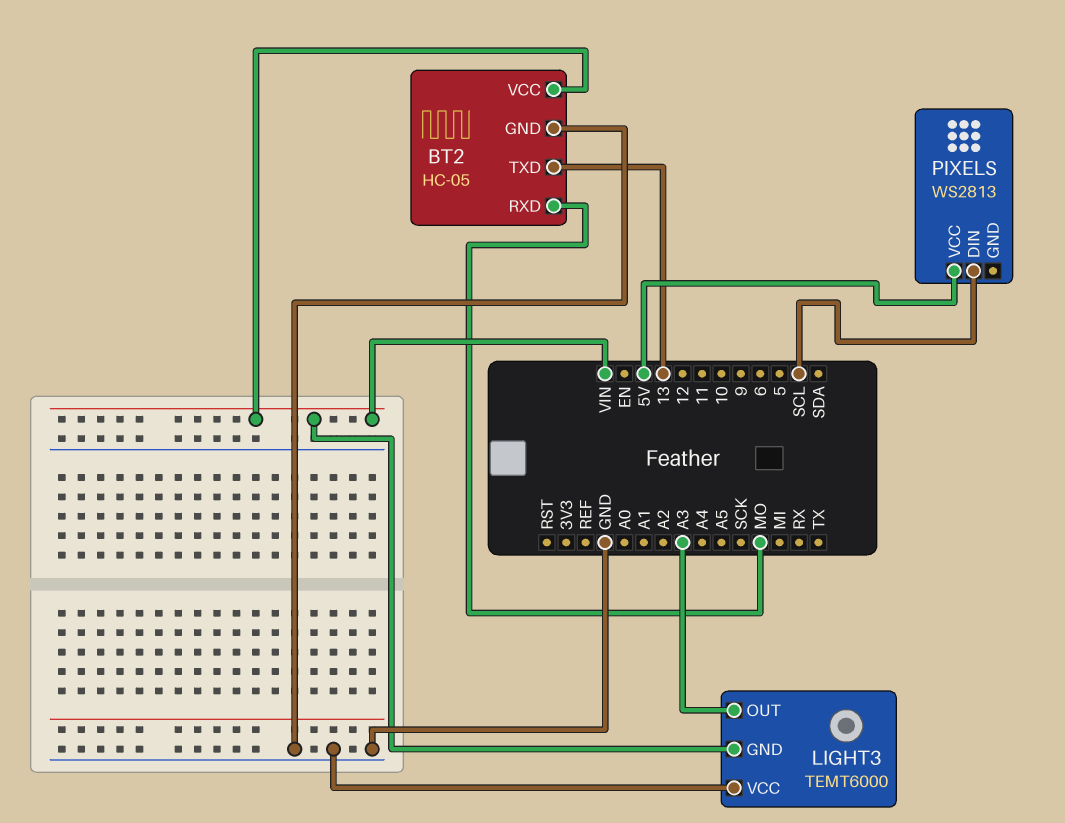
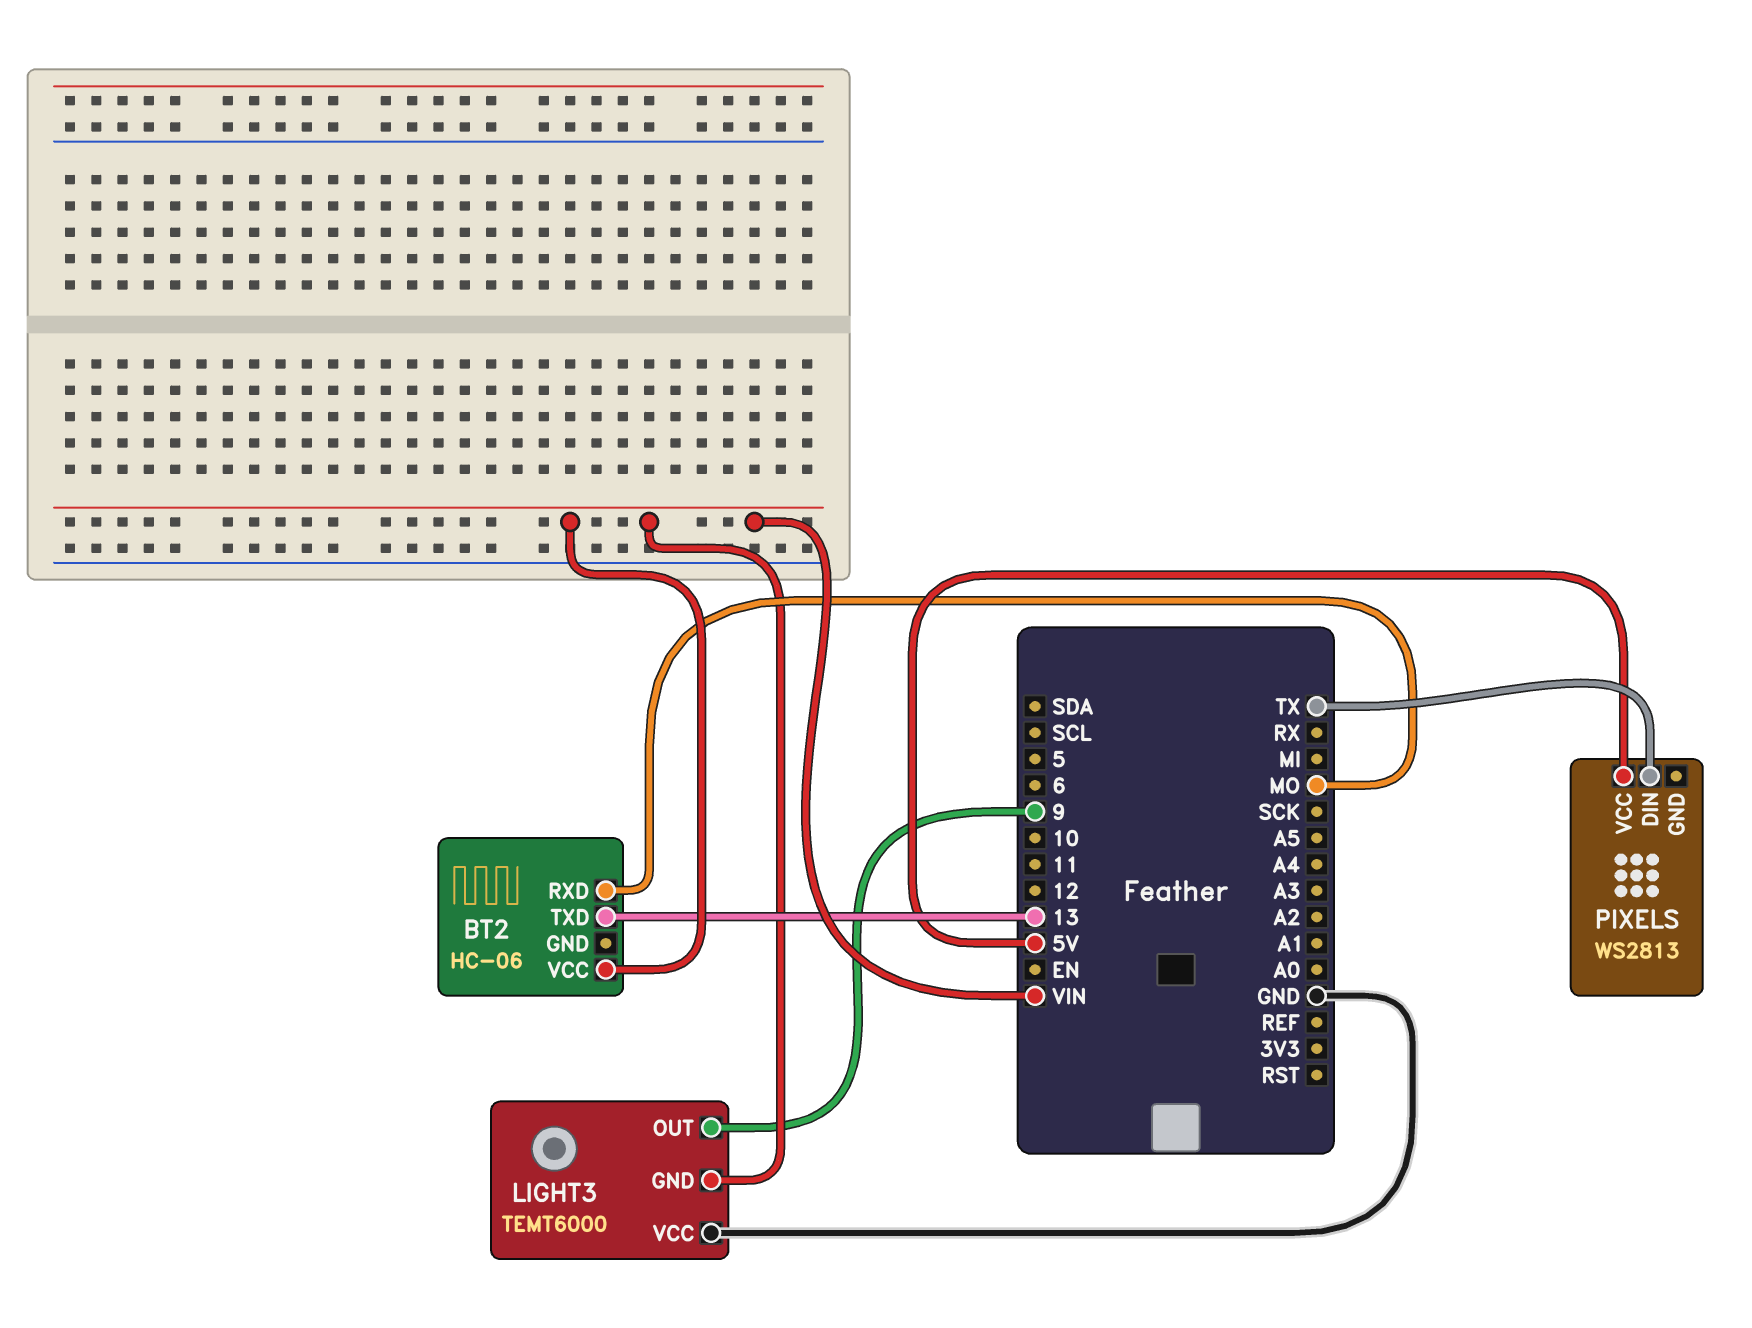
BT2: HC-05 -> HC-06
BT2 pin GND: GND -> none
LIGHT3 pin OUT: A3 -> 9
PIXELS pin DIN: SCL -> TX

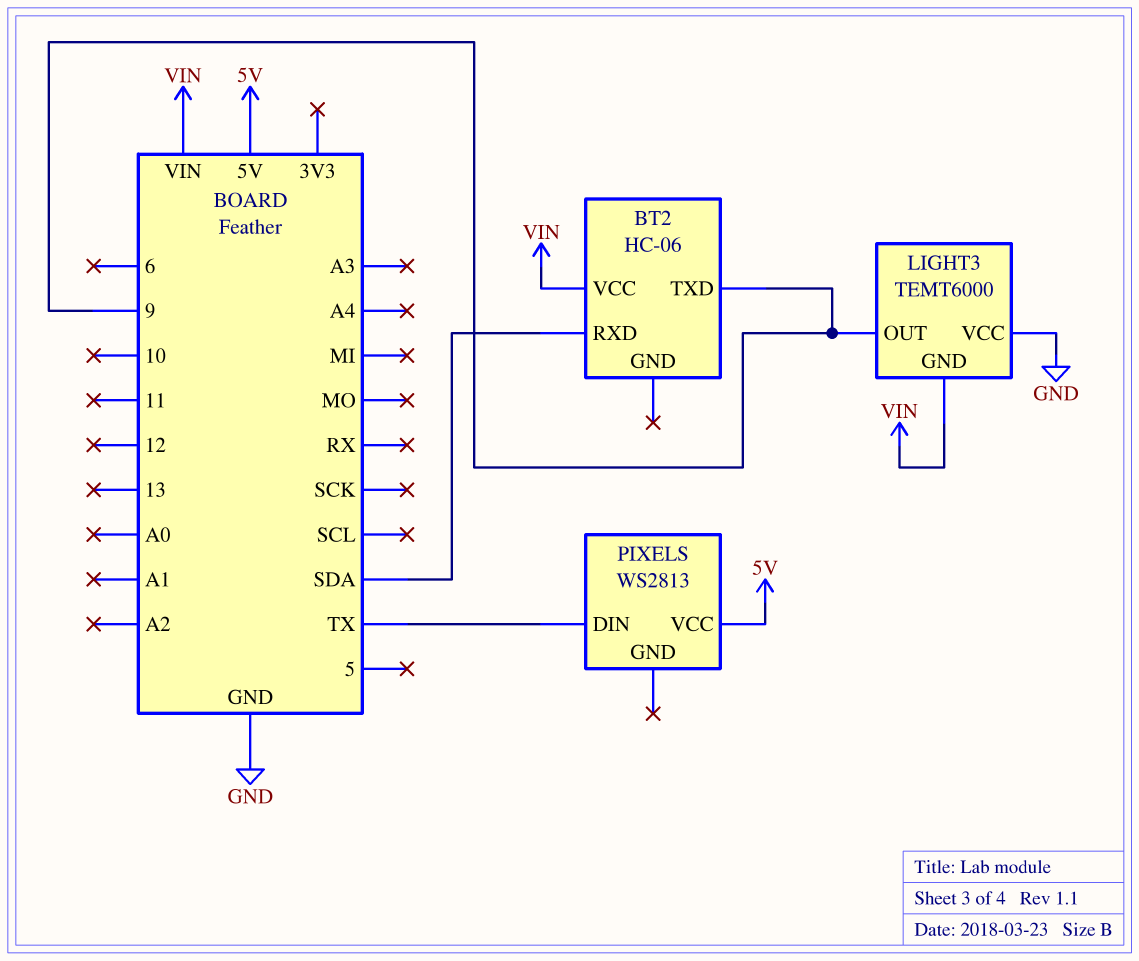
BT2 pin RXD: MO -> SDA
BT2 pin TXD: 13 -> 9

